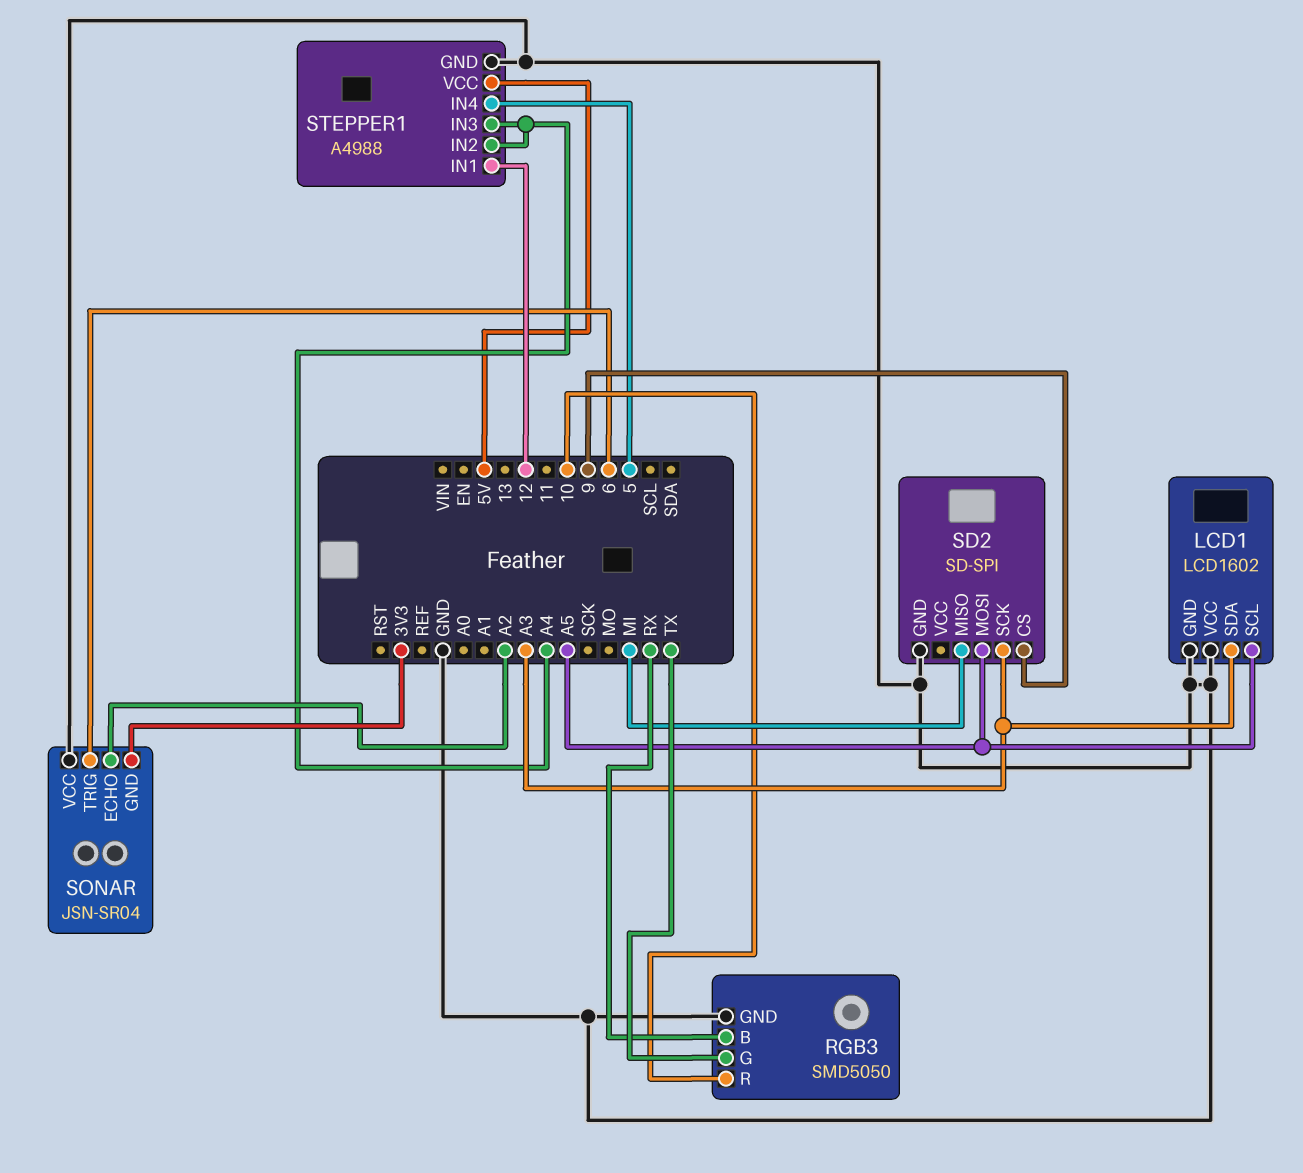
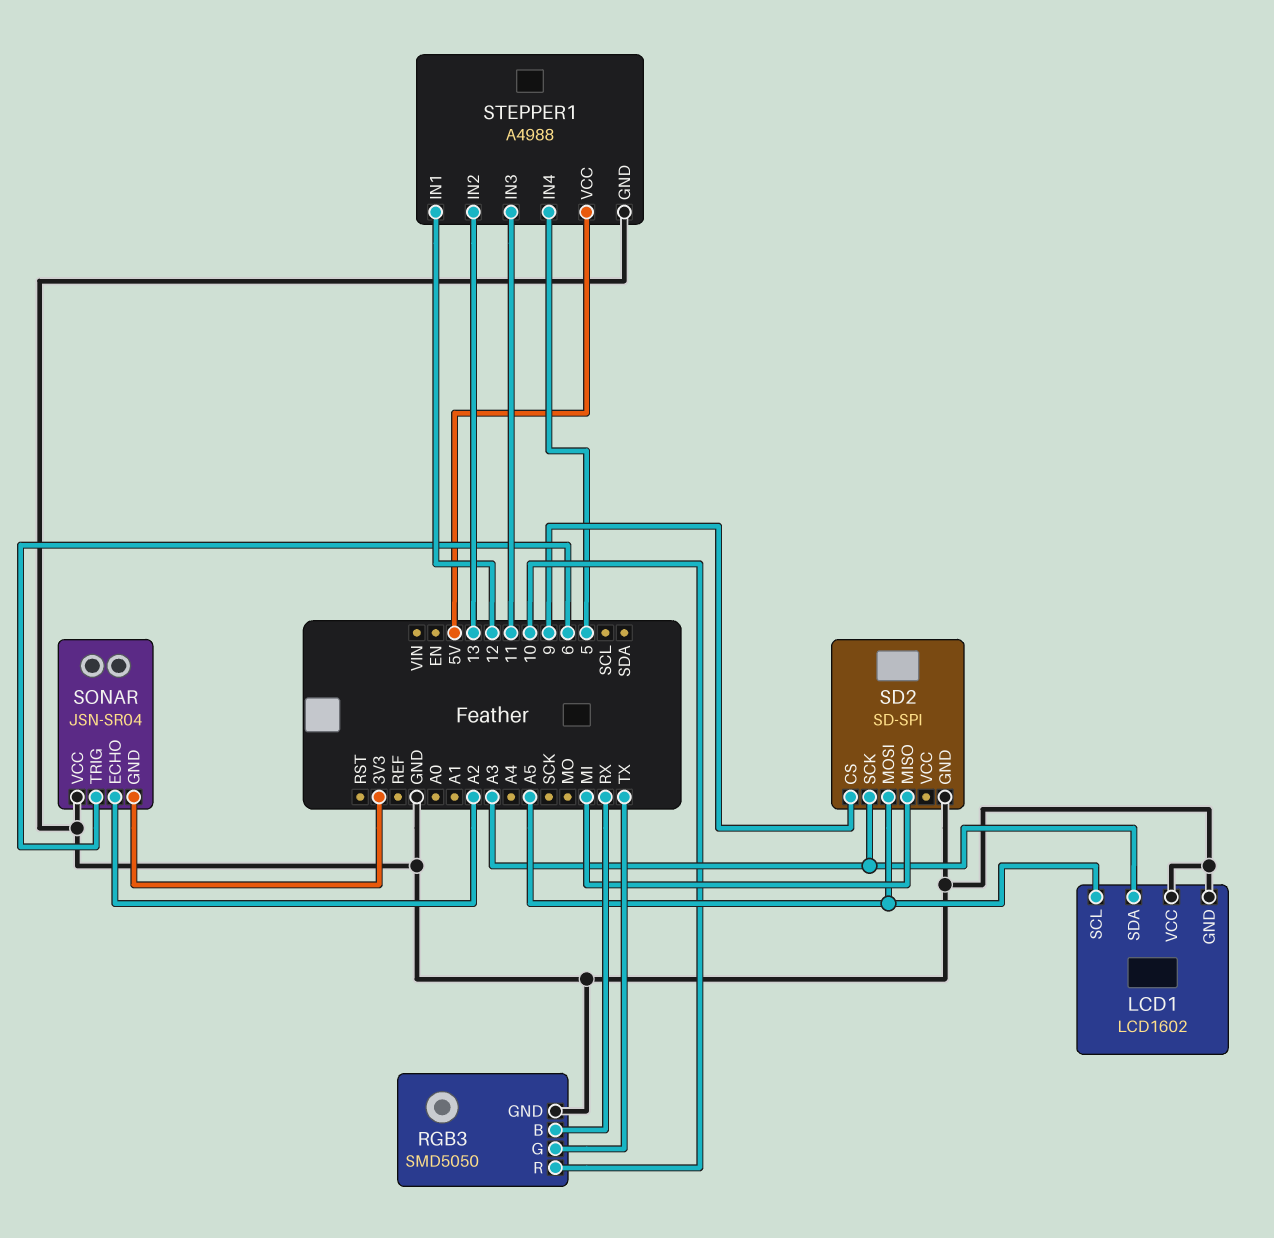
STEPPER1 pin IN2: A4 -> 13
STEPPER1 pin IN3: A4 -> 11

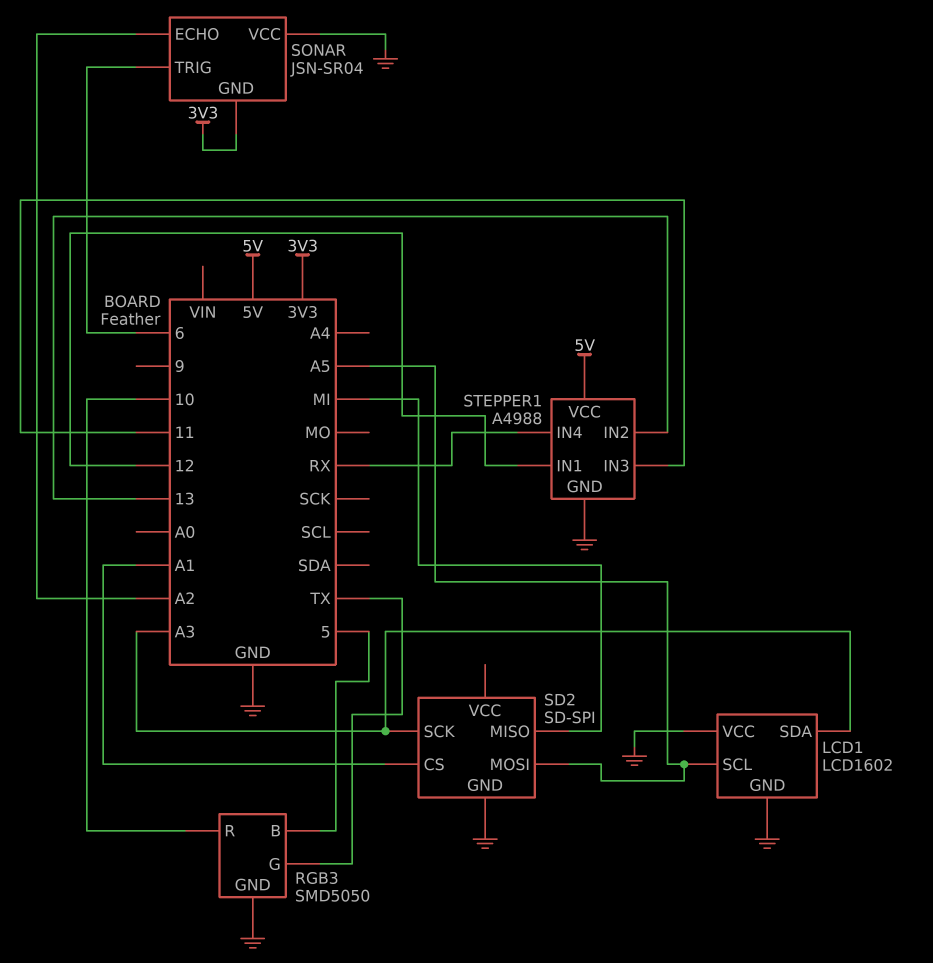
RGB3 pin B: RX -> 5
SD2 pin CS: 9 -> A1
STEPPER1 pin IN4: 5 -> RX

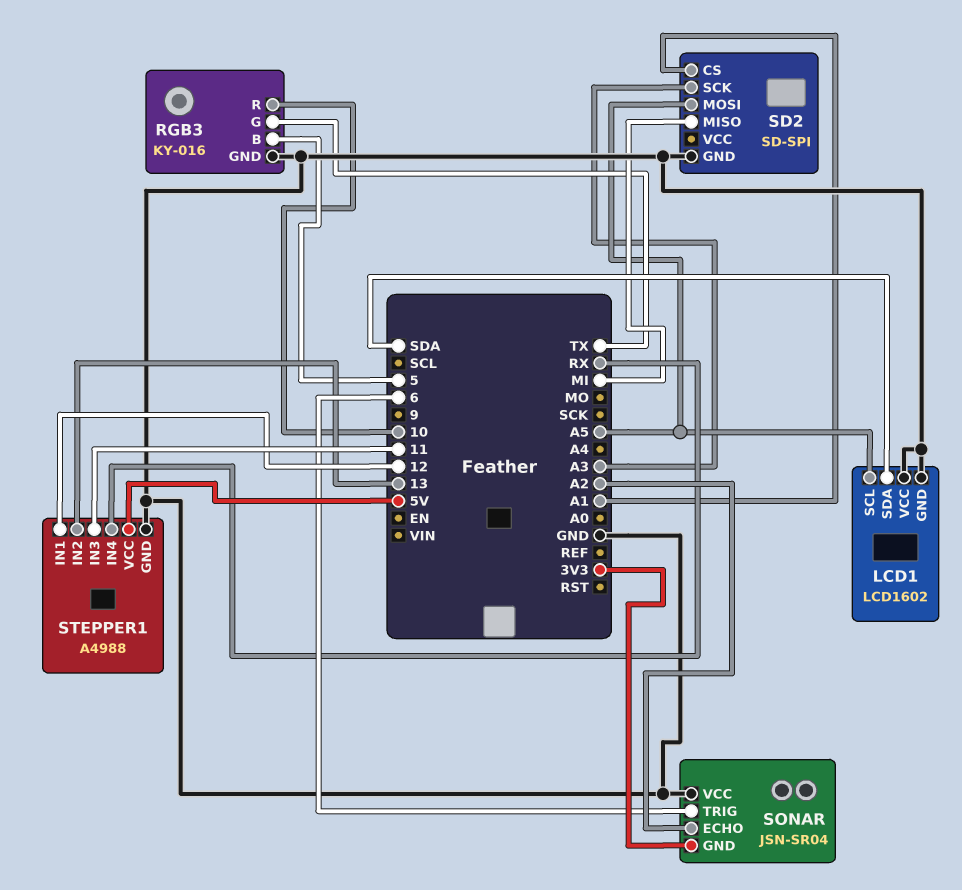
LCD1 pin SDA: A3 -> SDA
RGB3: SMD5050 -> KY-016

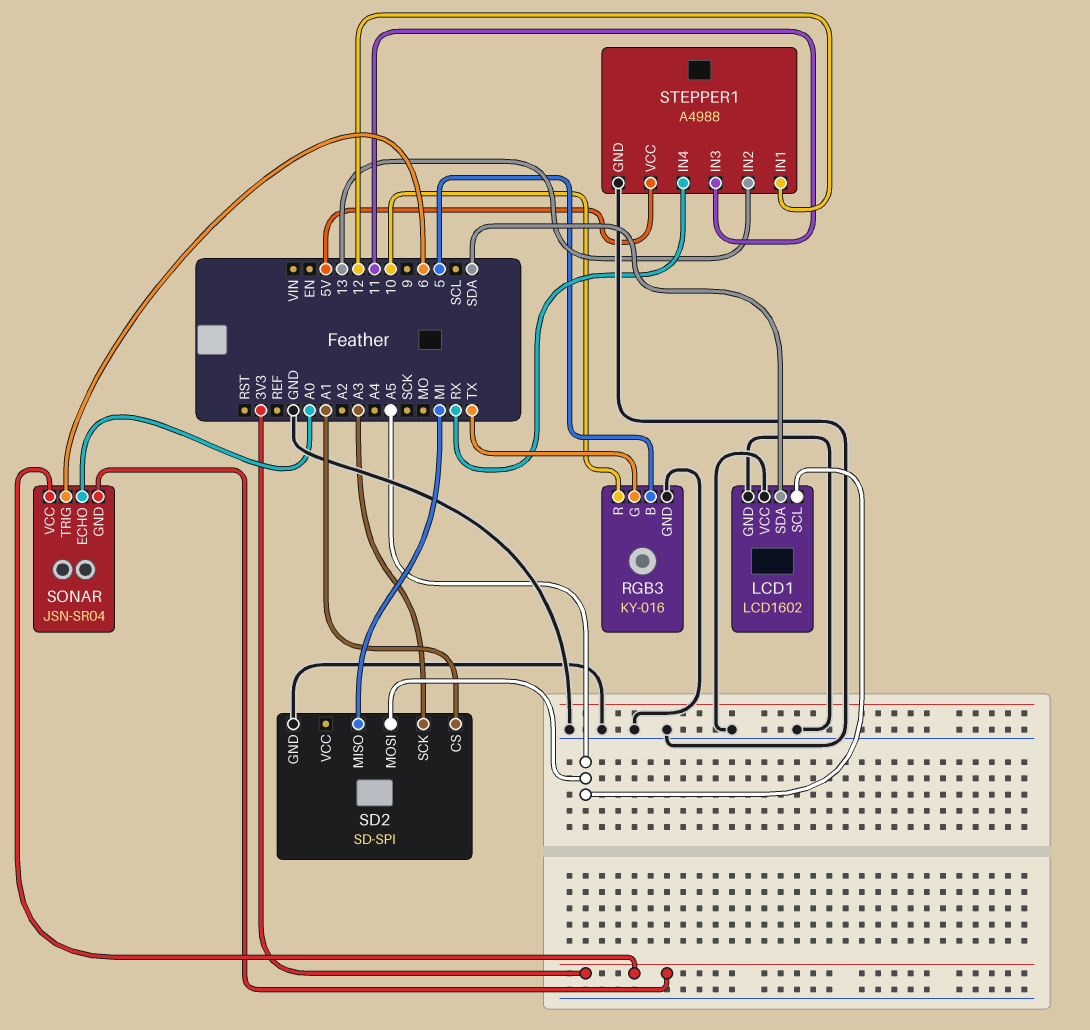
SONAR pin ECHO: A2 -> A0
SONAR pin VCC: GND -> 3V3

